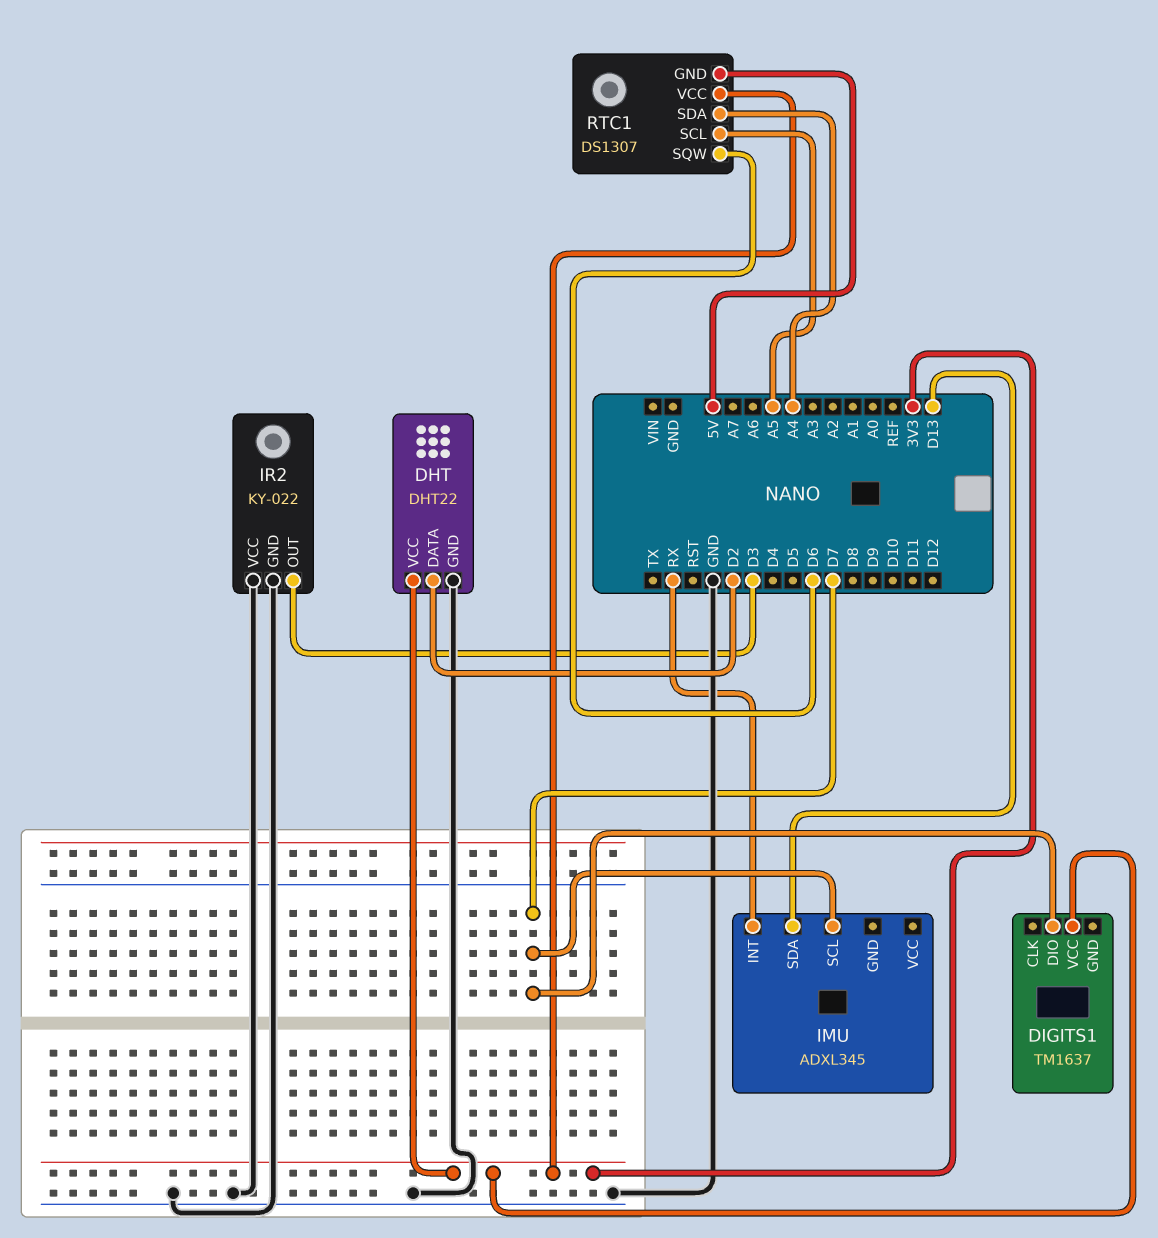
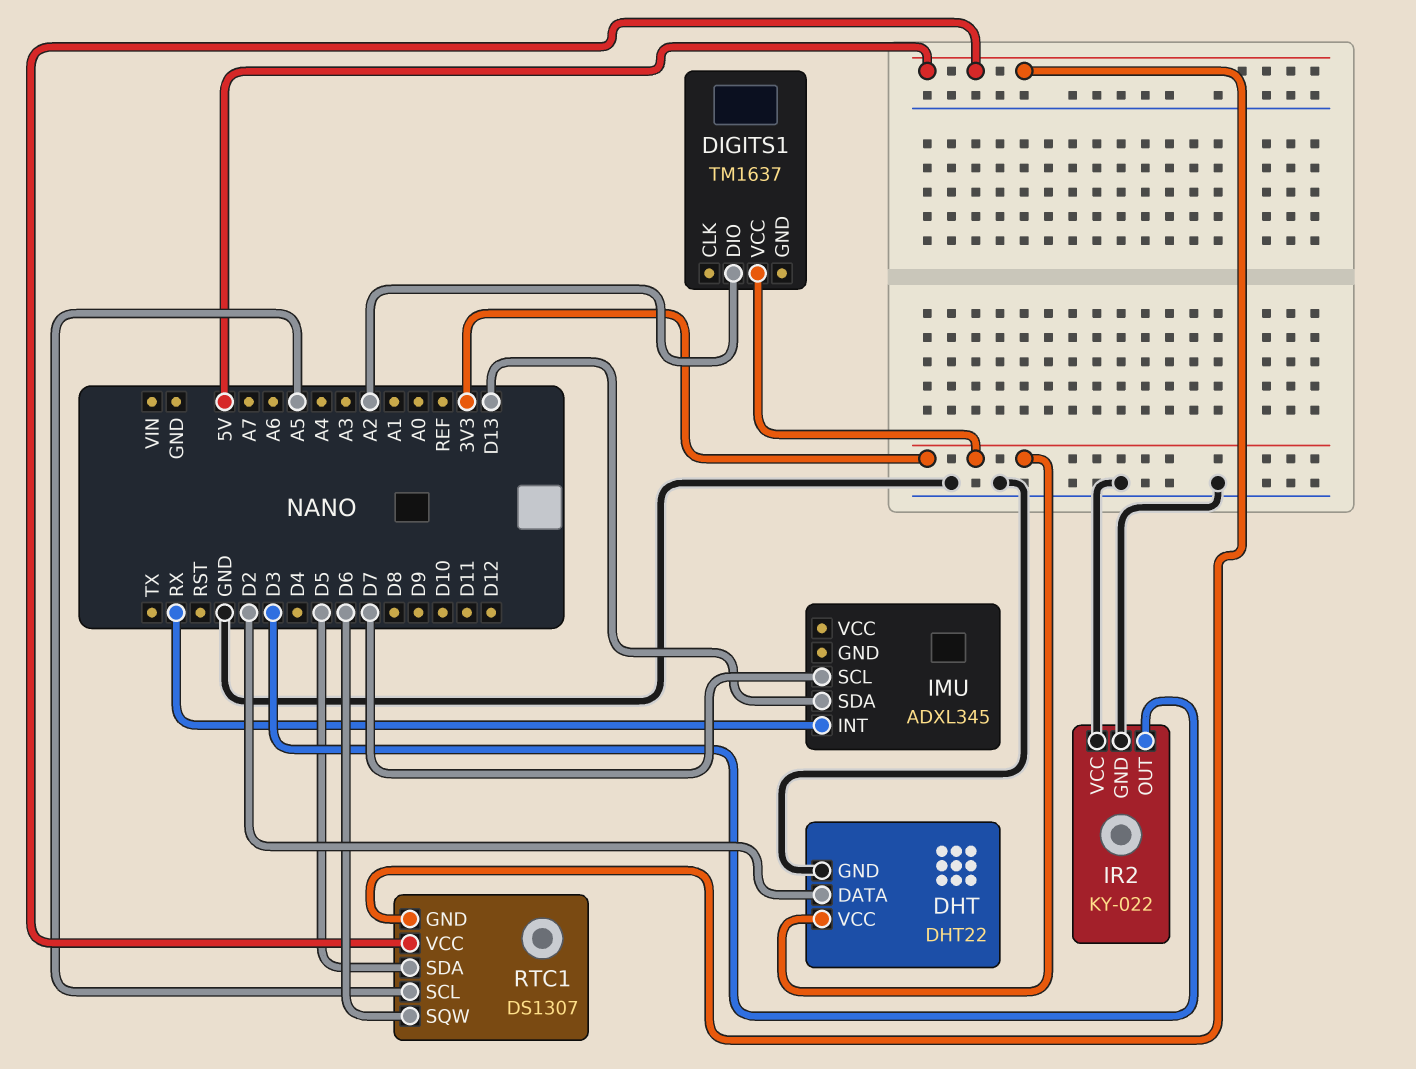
DIGITS1 pin DIO: D7 -> A2
RTC1 pin SDA: A4 -> D5
RTC1 pin VCC: 3V3 -> 5V

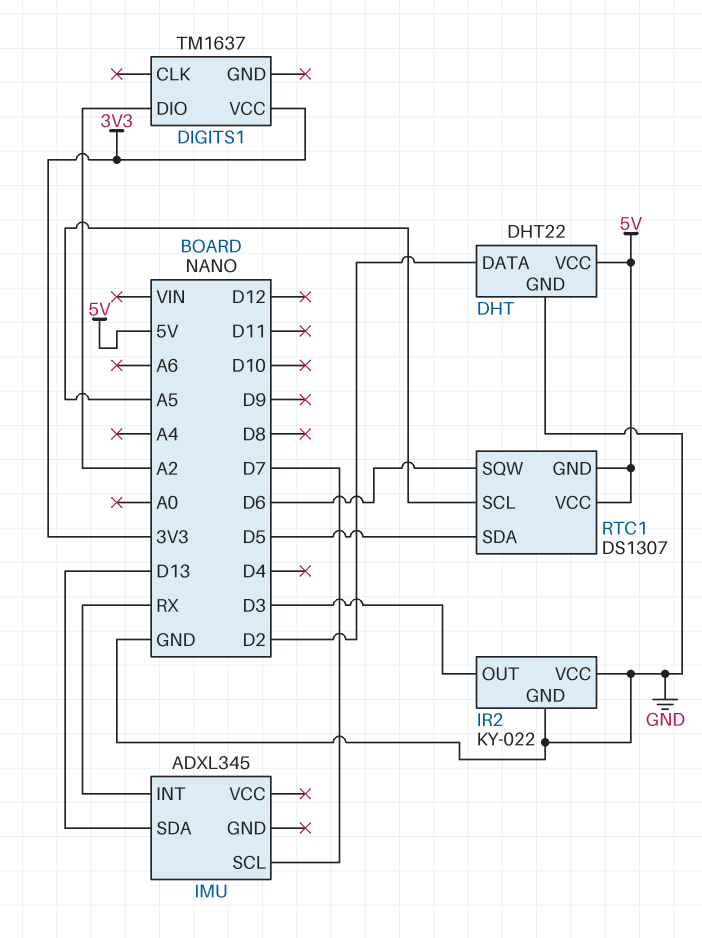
DHT pin VCC: 3V3 -> 5V

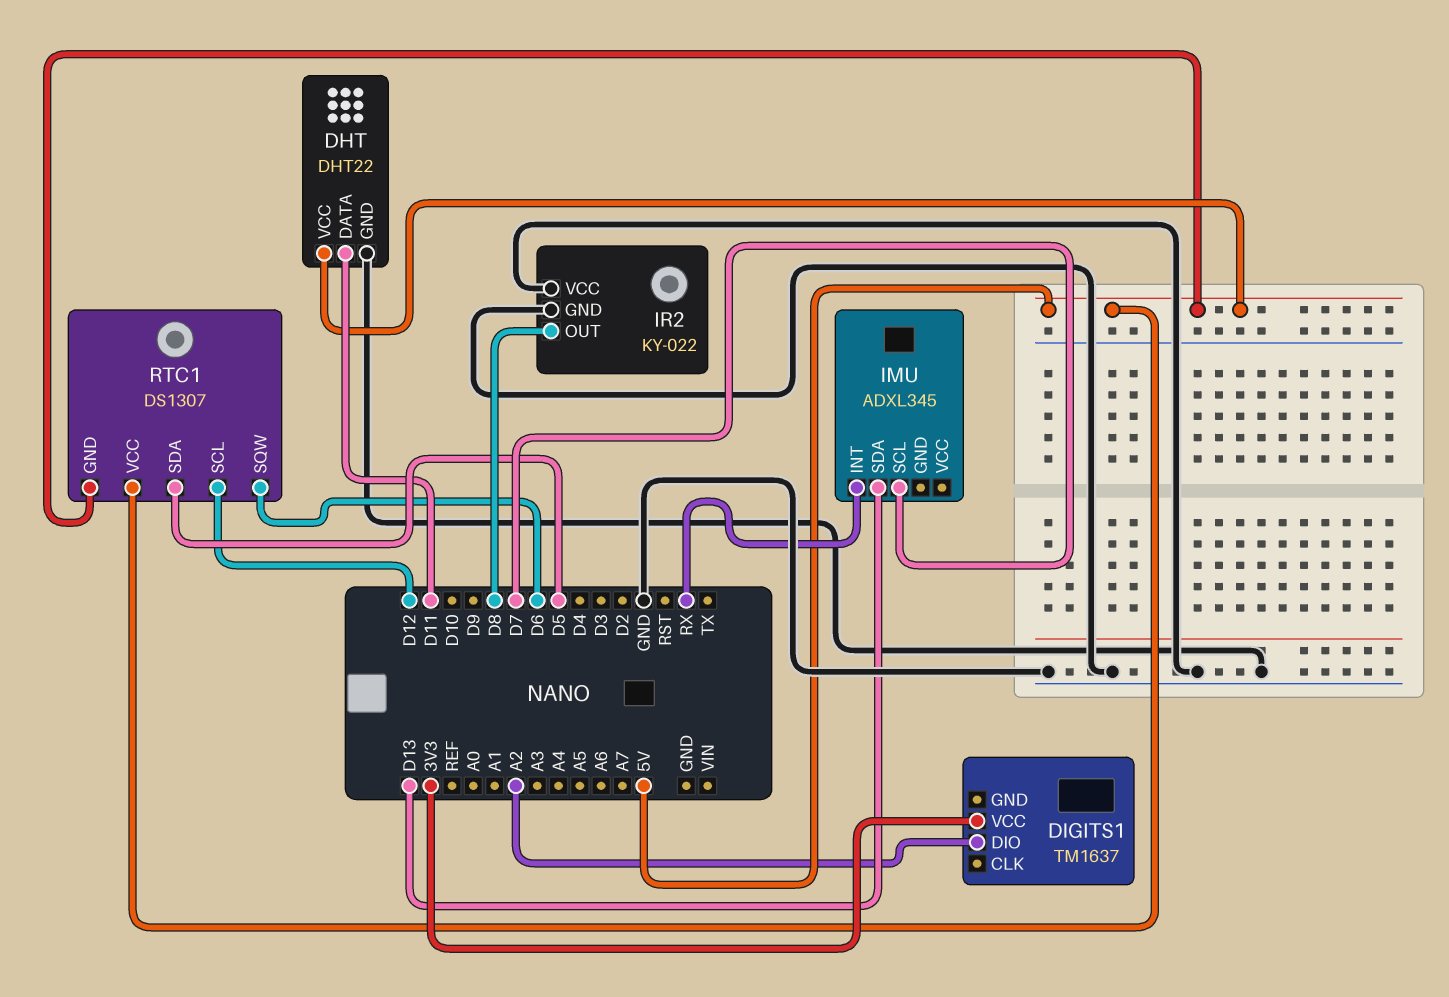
DHT pin DATA: D2 -> D11
IR2 pin OUT: D3 -> D8
RTC1 pin SCL: A5 -> D12

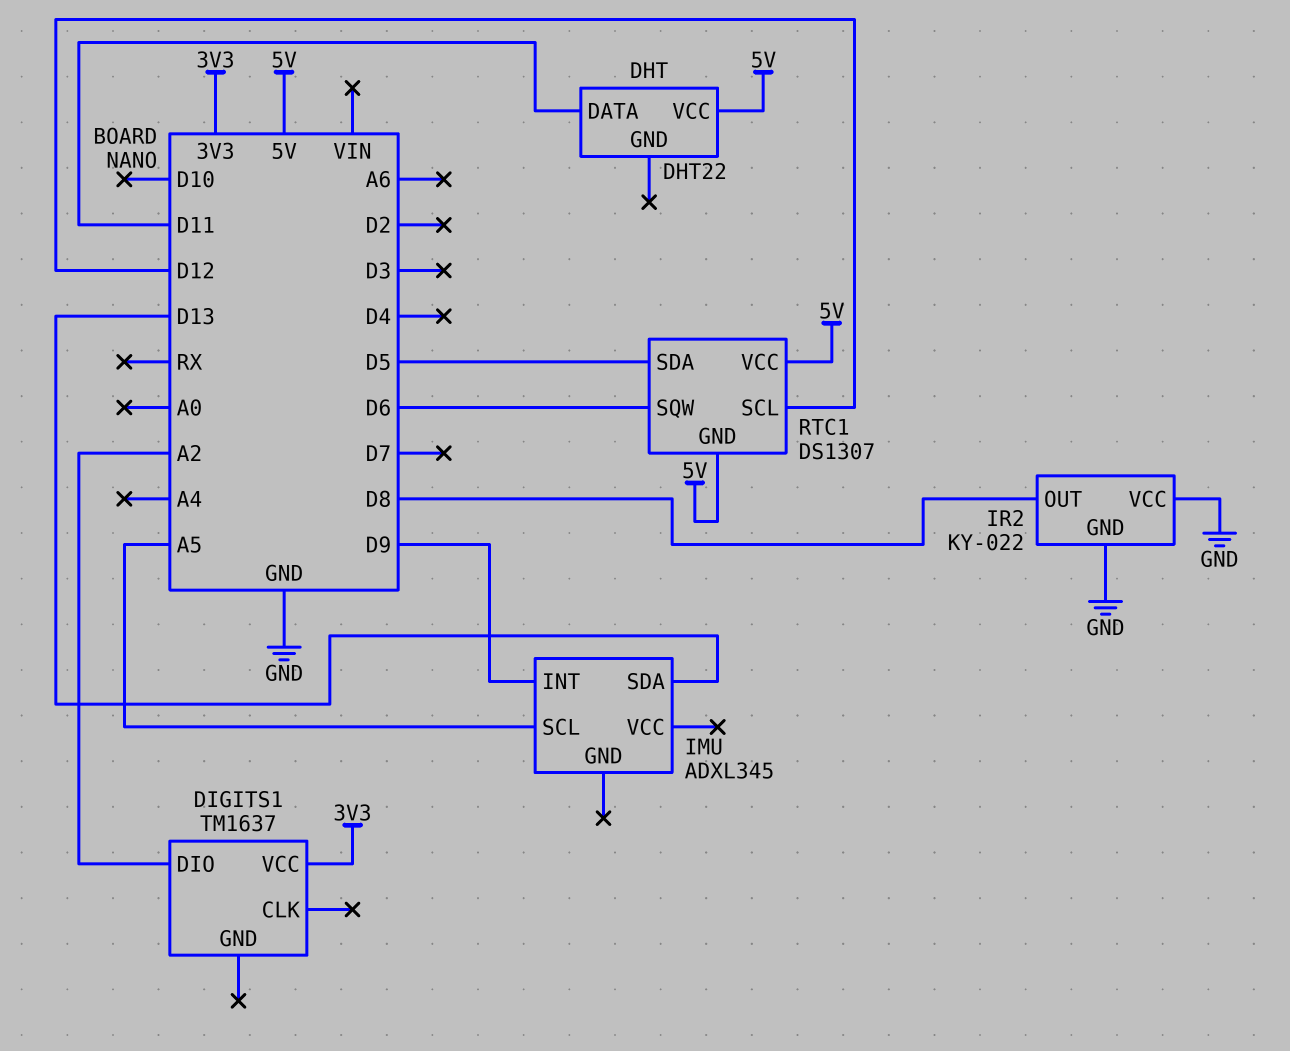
DHT pin GND: GND -> none
IMU pin INT: RX -> D9
IMU pin SCL: D7 -> A5

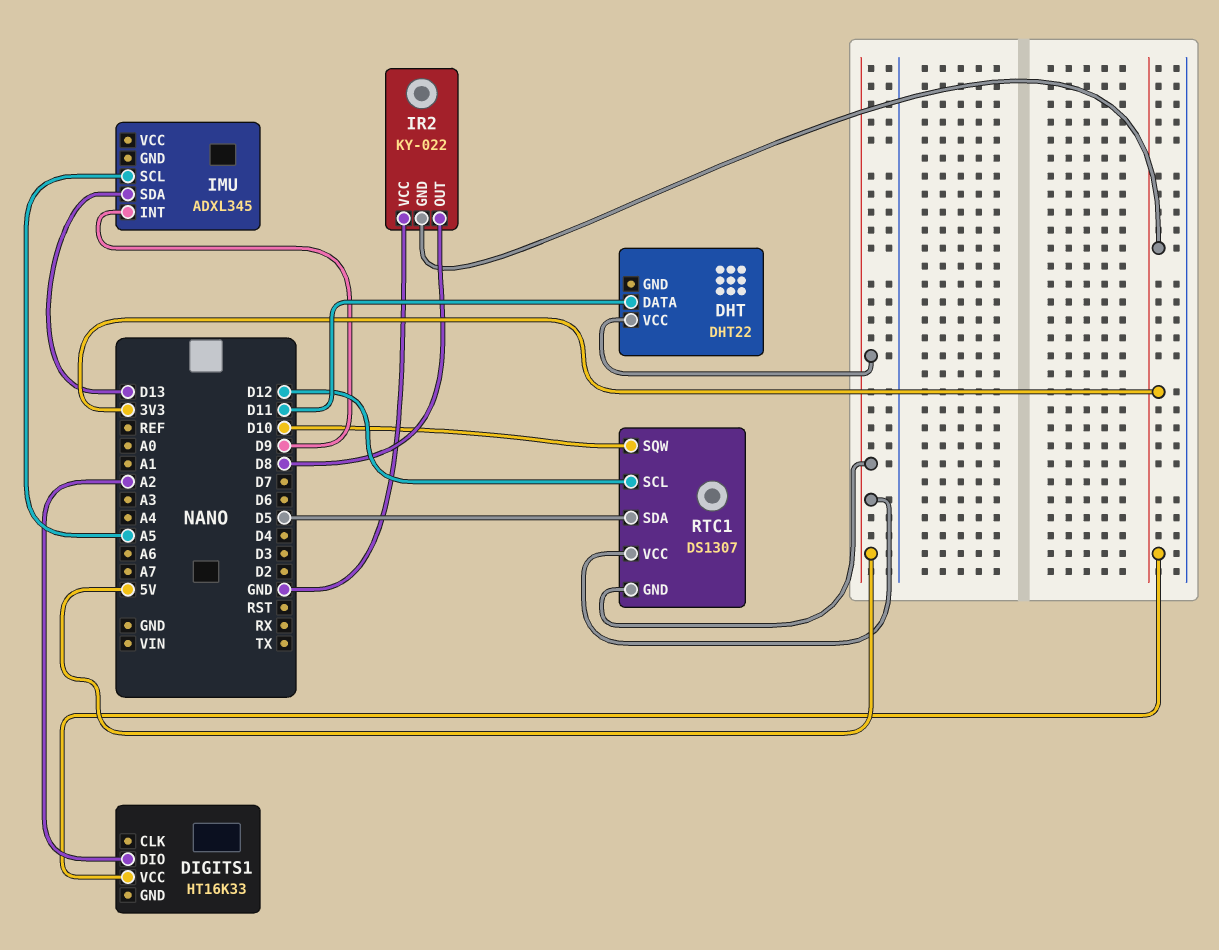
DIGITS1: TM1637 -> HT16K33
IR2 pin GND: GND -> 3V3
RTC1 pin SQW: D6 -> D10

